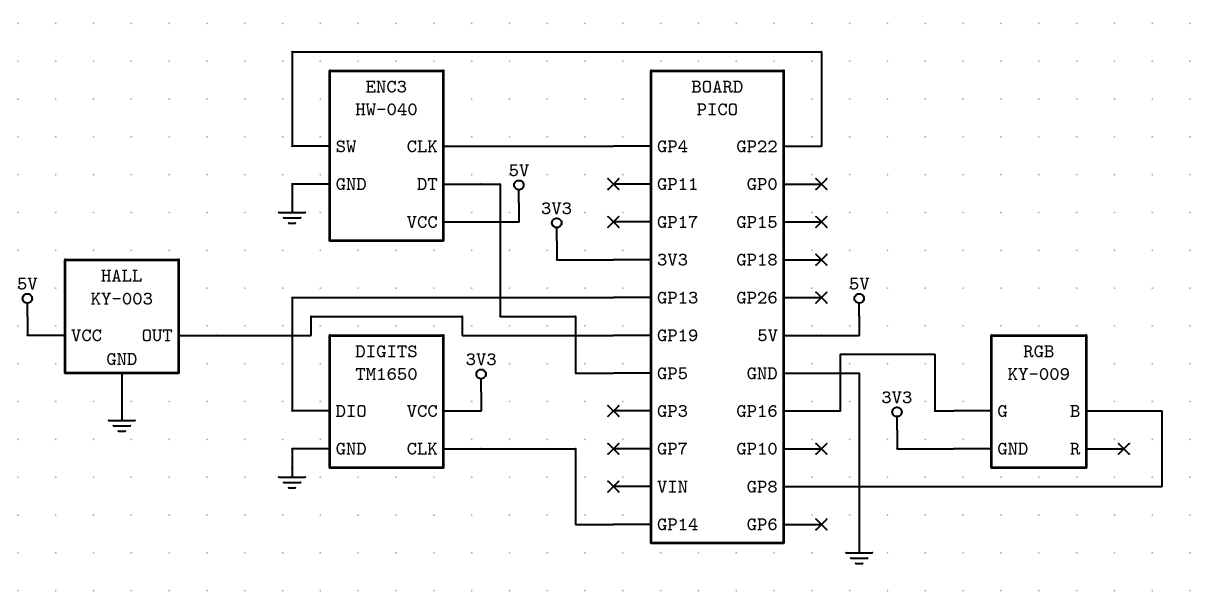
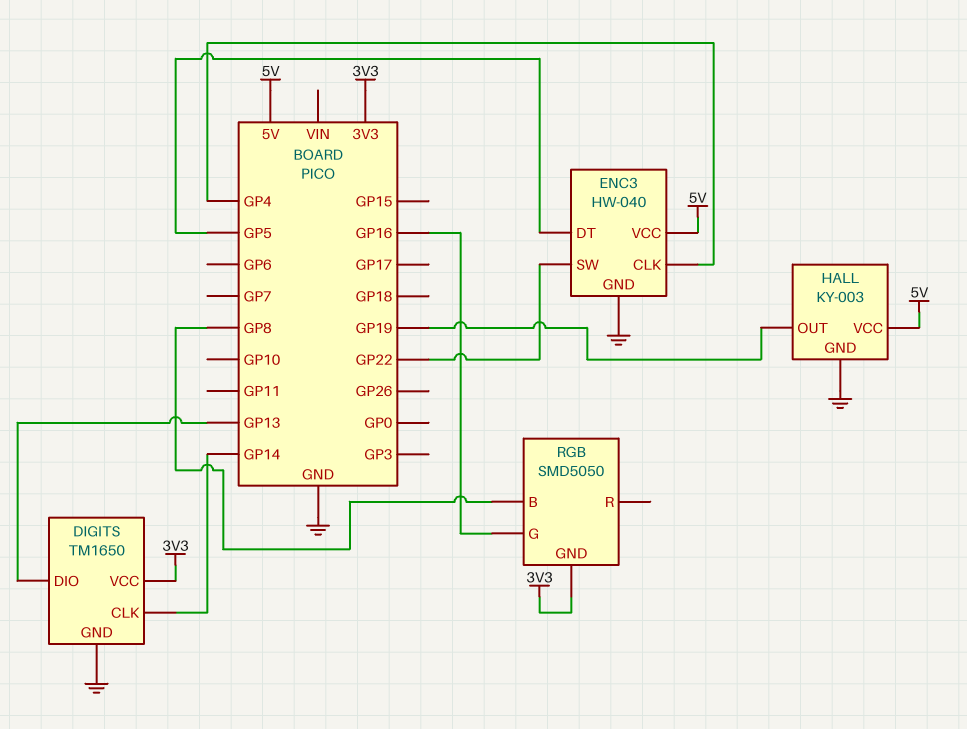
RGB: KY-009 -> SMD5050

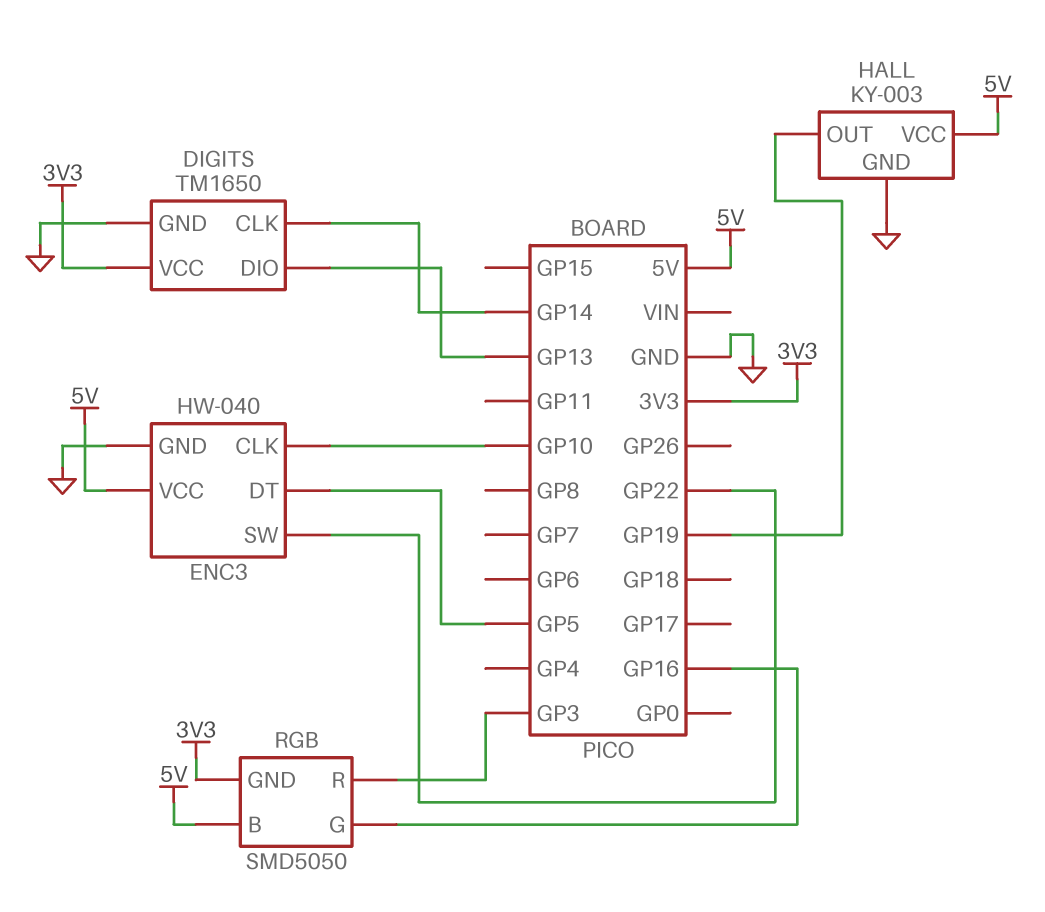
ENC3 pin CLK: GP4 -> GP10
RGB pin B: GP8 -> 5V
RGB pin R: none -> GP3

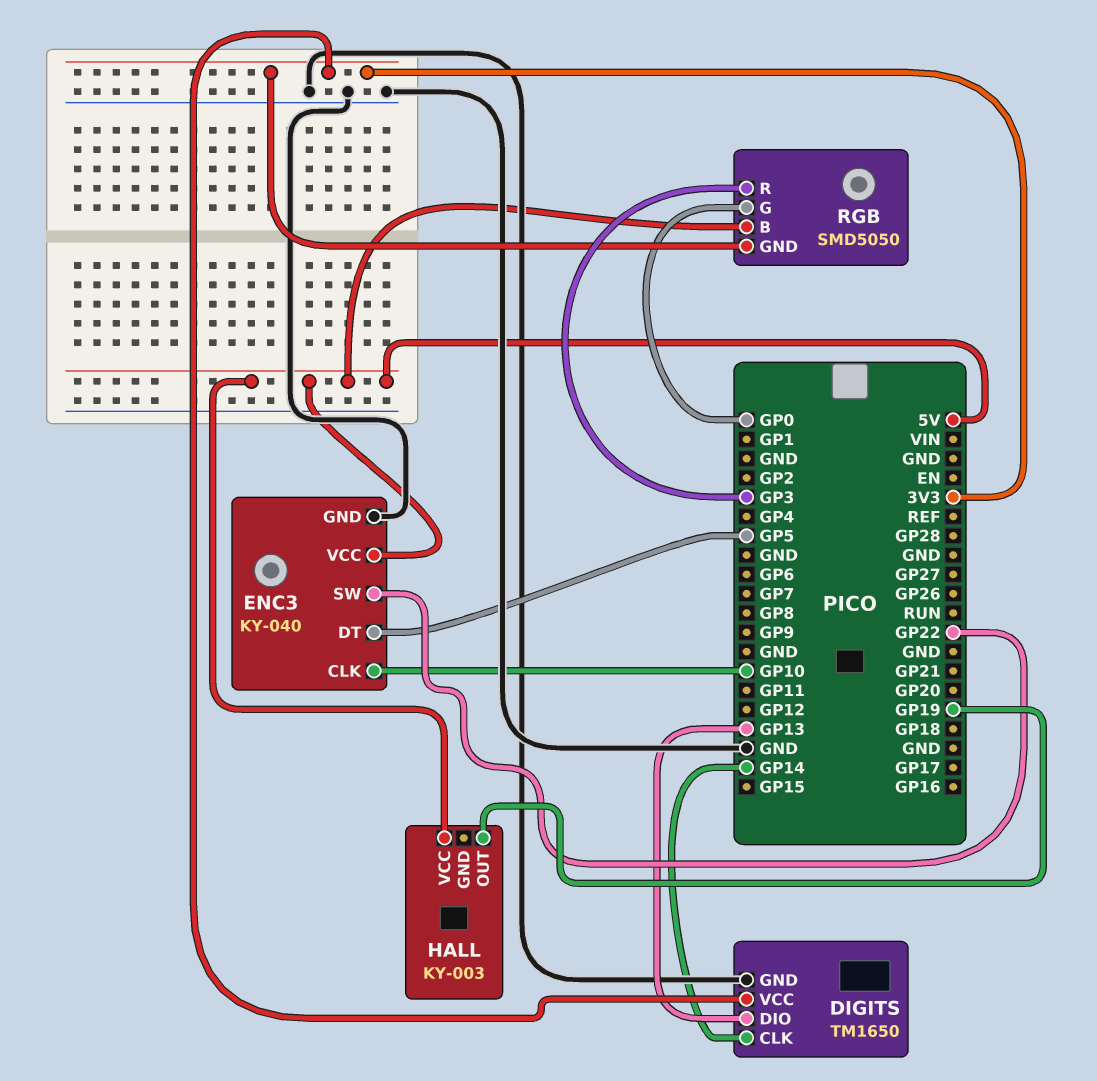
ENC3: HW-040 -> KY-040
HALL pin GND: GND -> none
RGB pin G: GP16 -> GP0

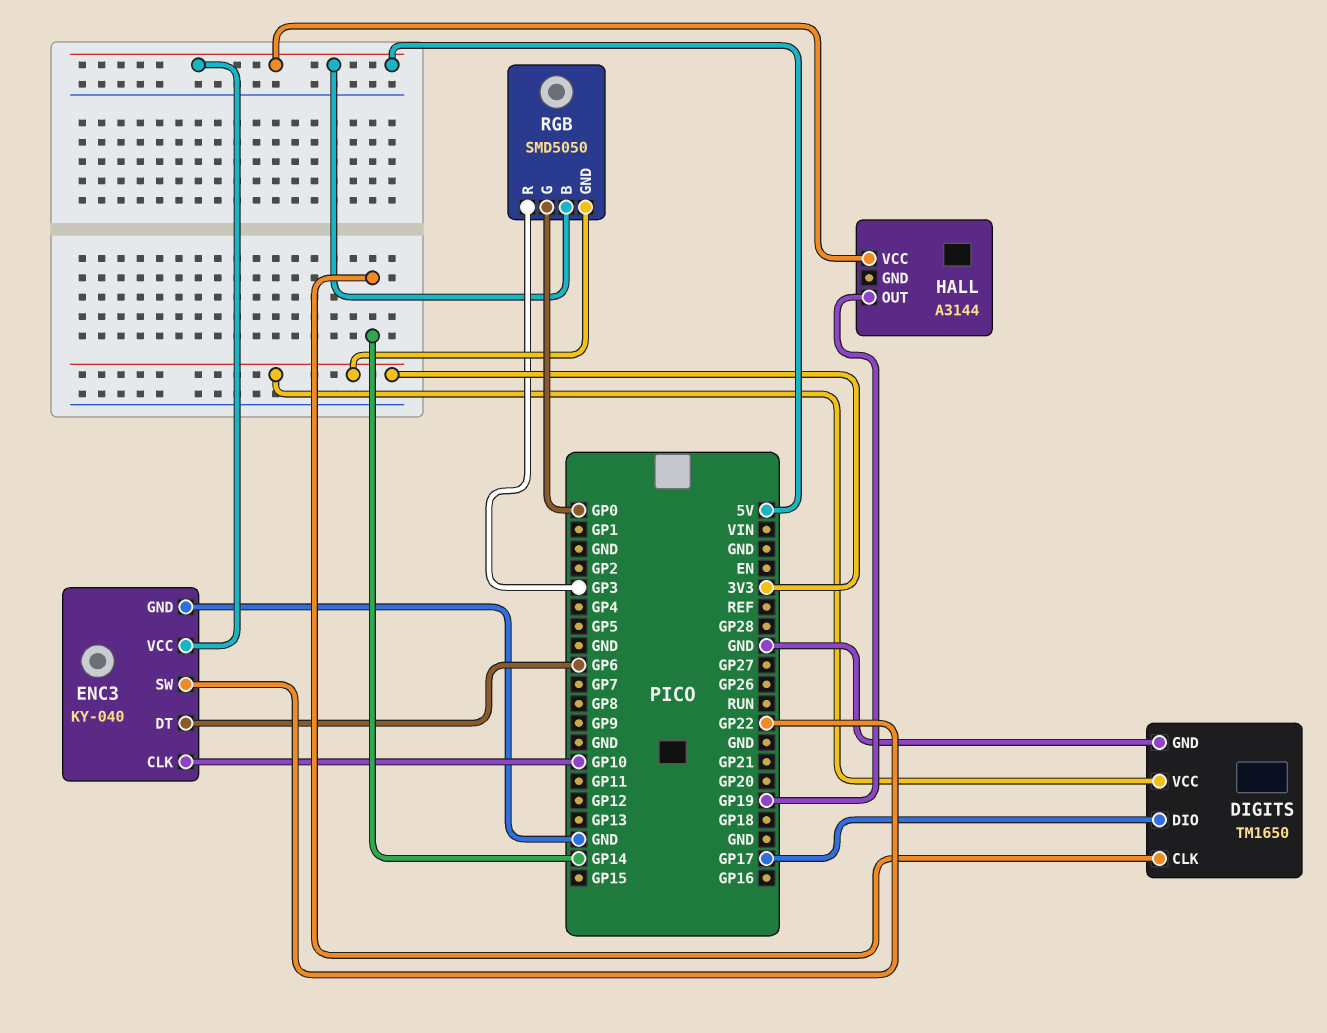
DIGITS pin DIO: GP13 -> GP17
ENC3 pin DT: GP5 -> GP6
HALL: KY-003 -> A3144

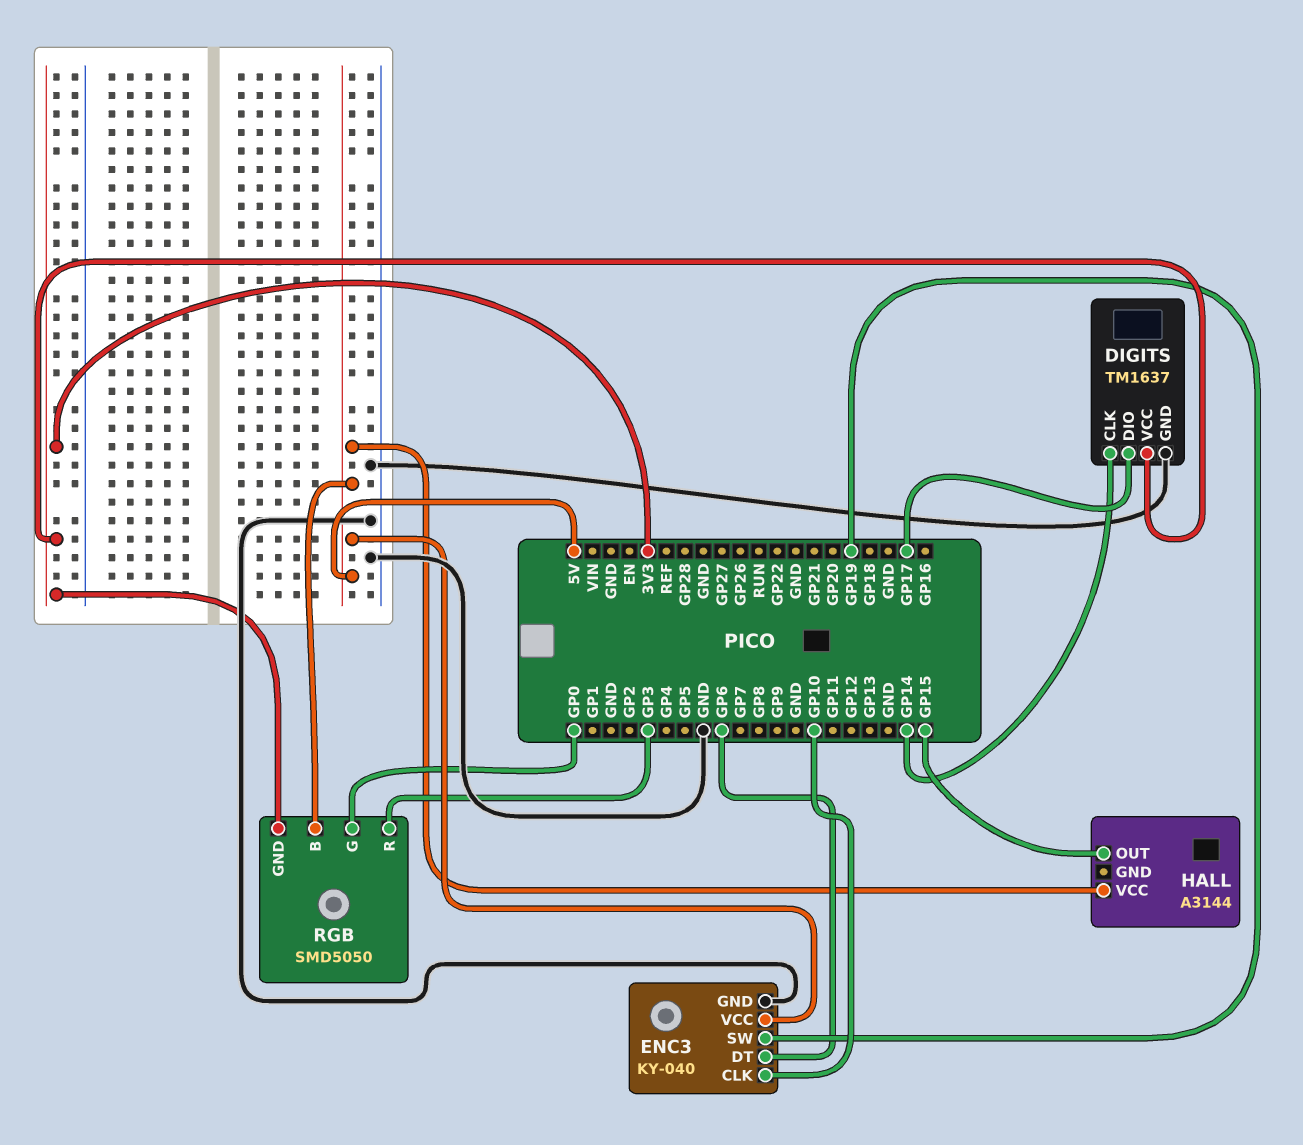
DIGITS: TM1650 -> TM1637
ENC3 pin SW: GP22 -> GP19
HALL pin OUT: GP19 -> GP15

